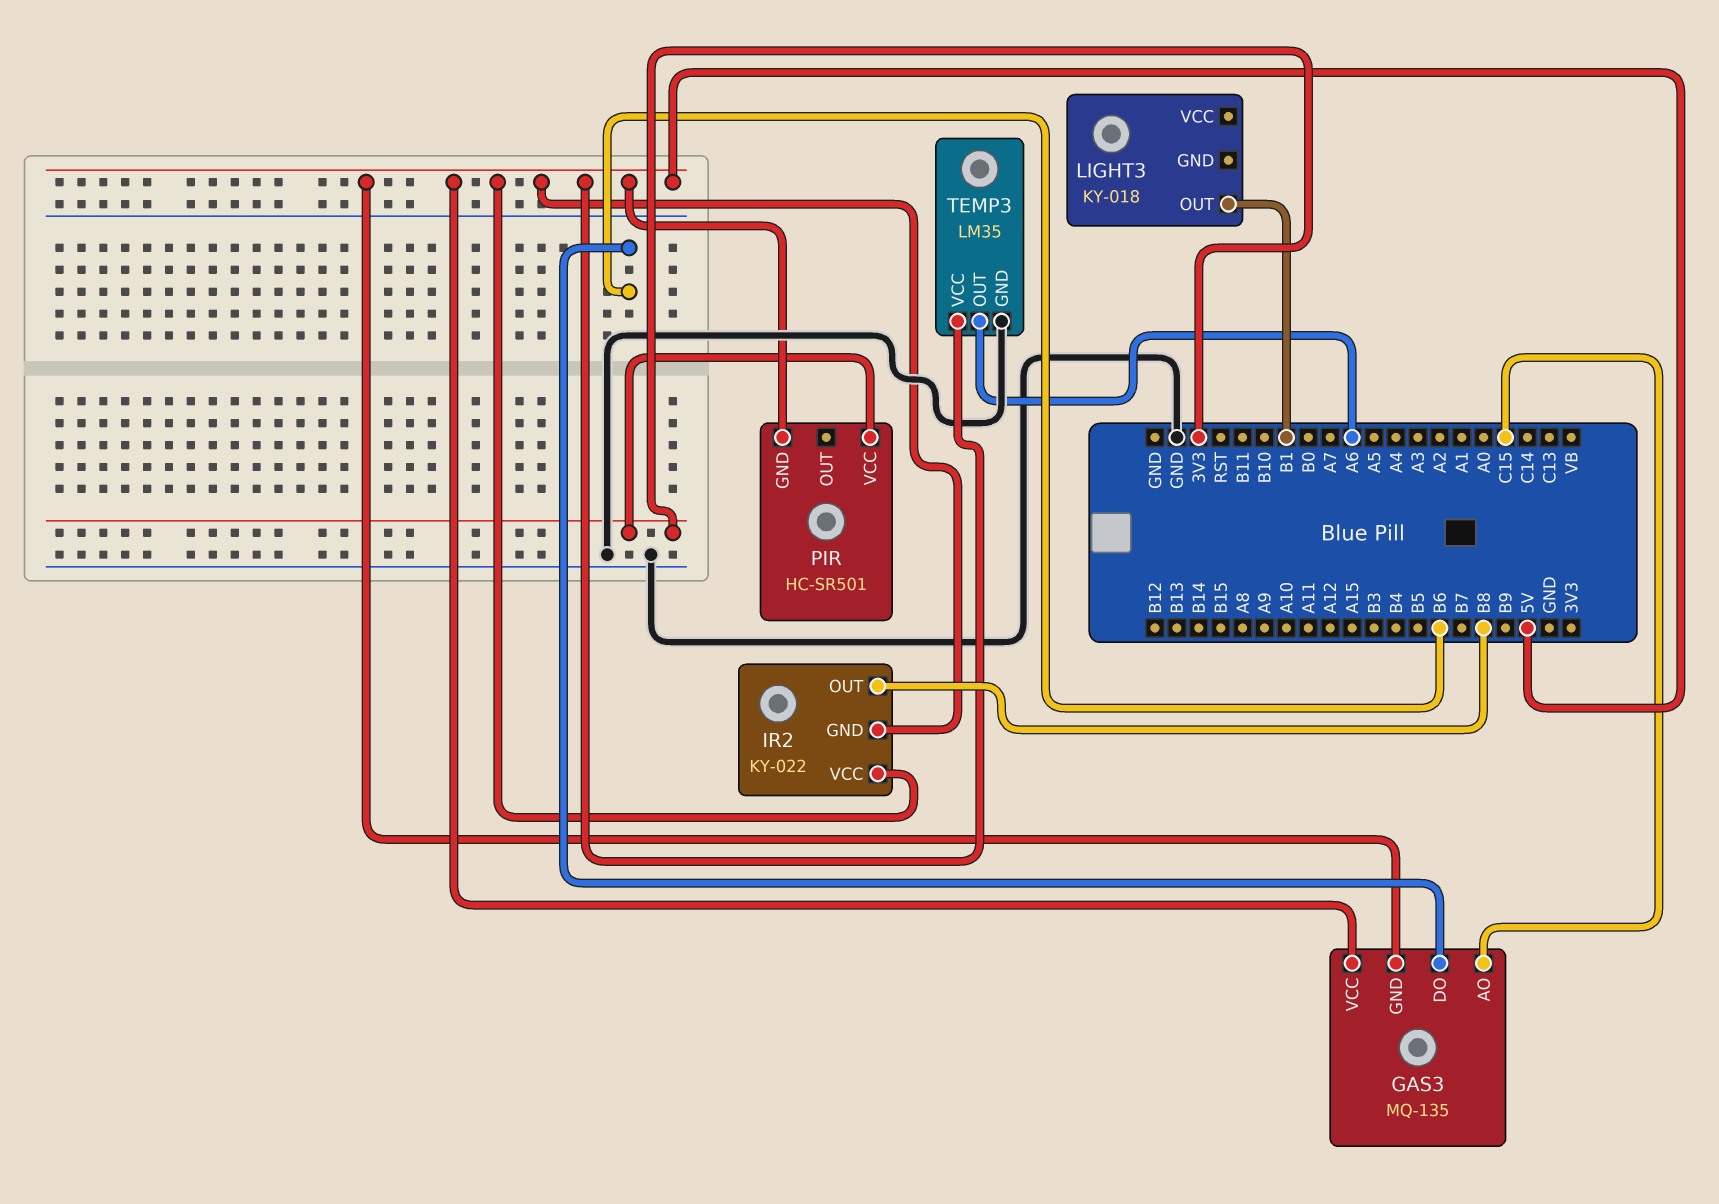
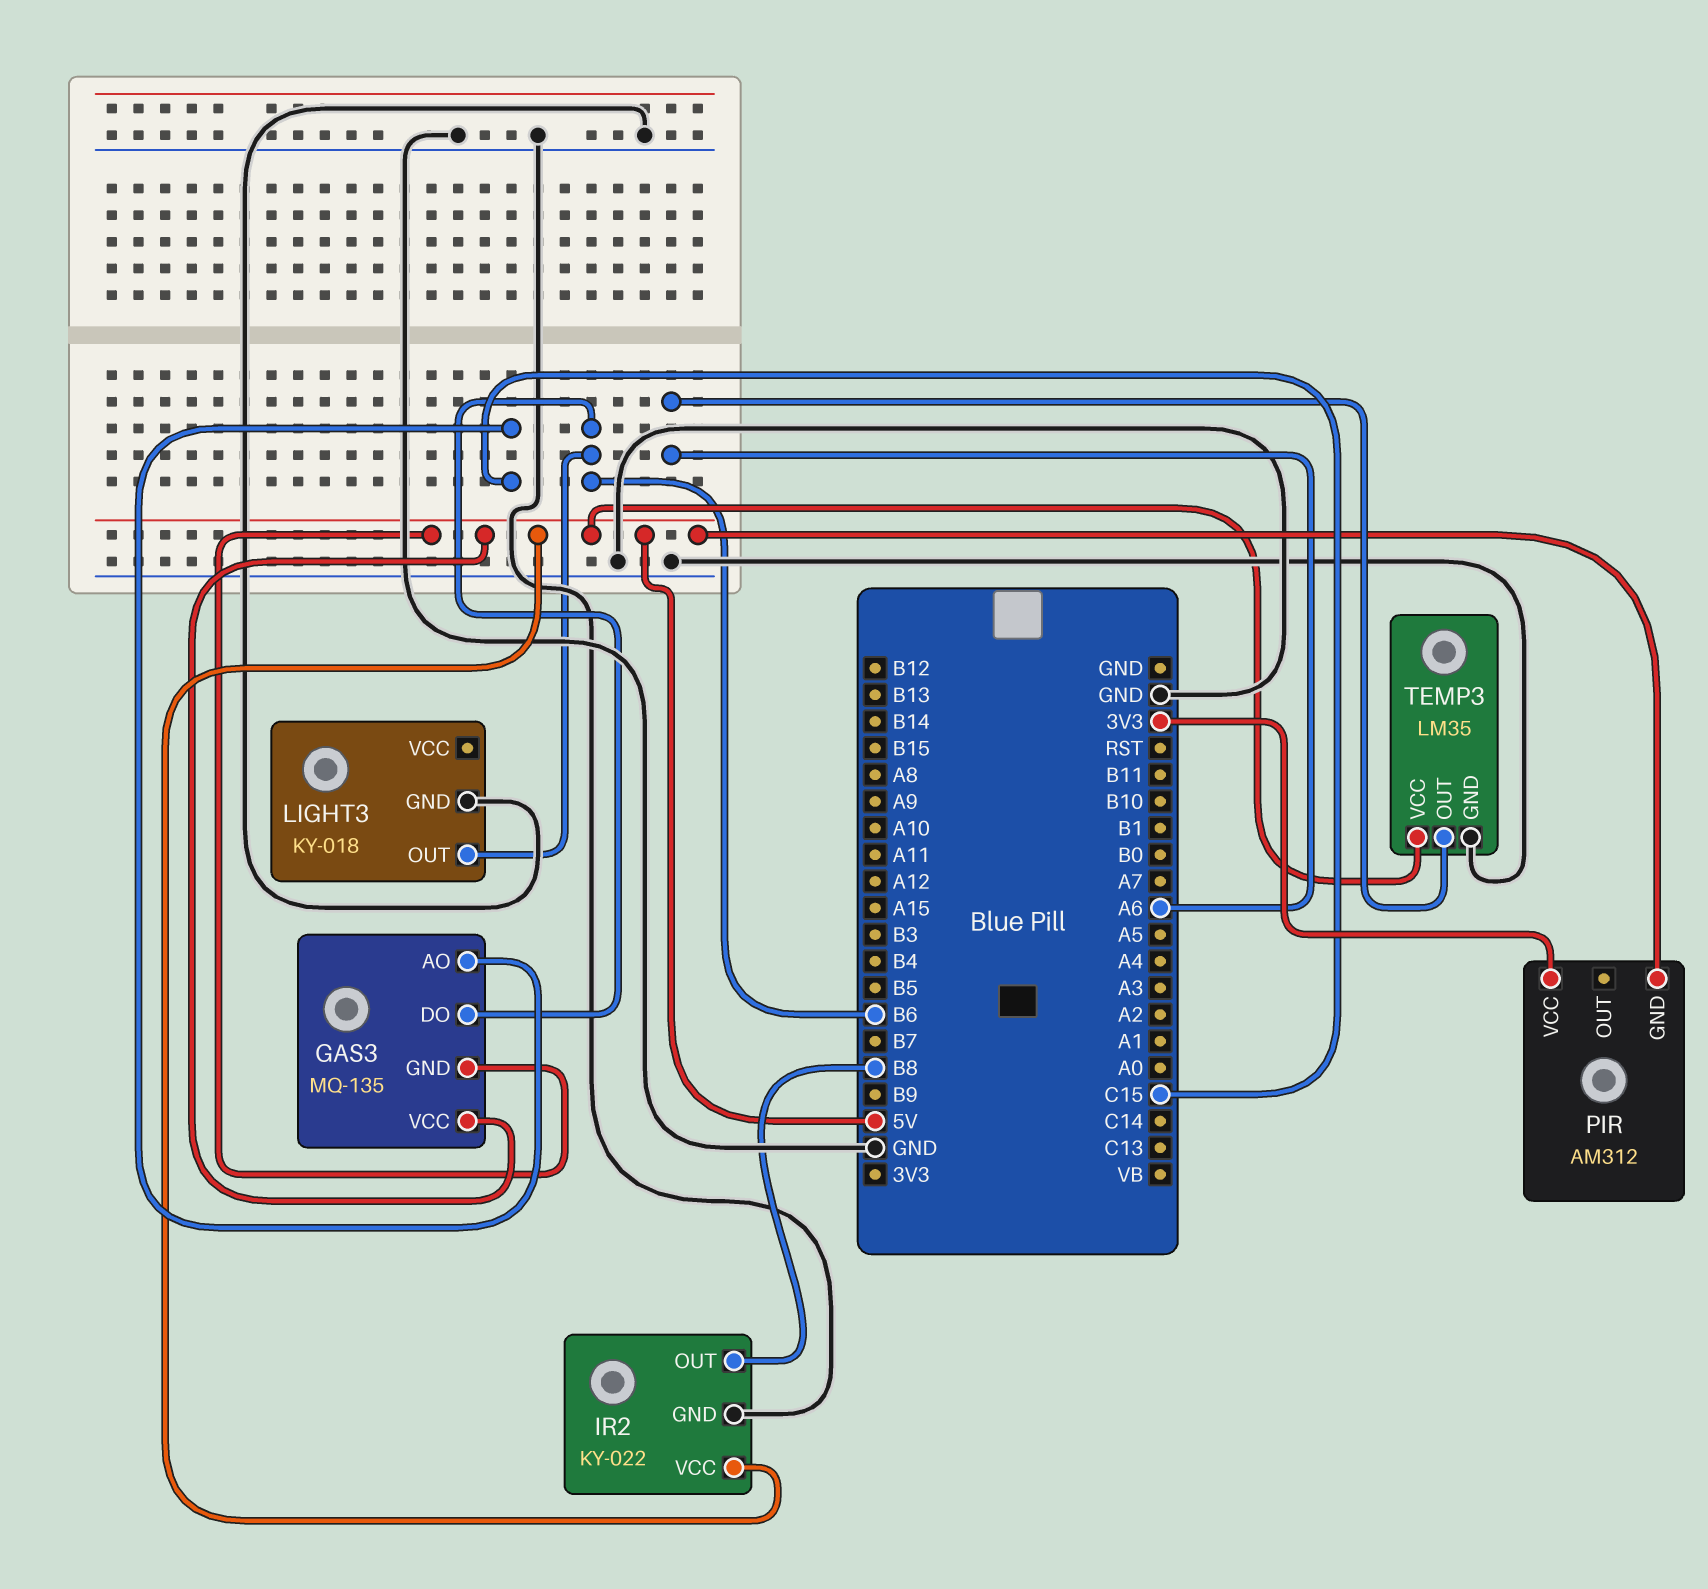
IR2 pin GND: 5V -> GND
LIGHT3 pin GND: none -> GND
LIGHT3 pin OUT: B1 -> B6
PIR: HC-SR501 -> AM312

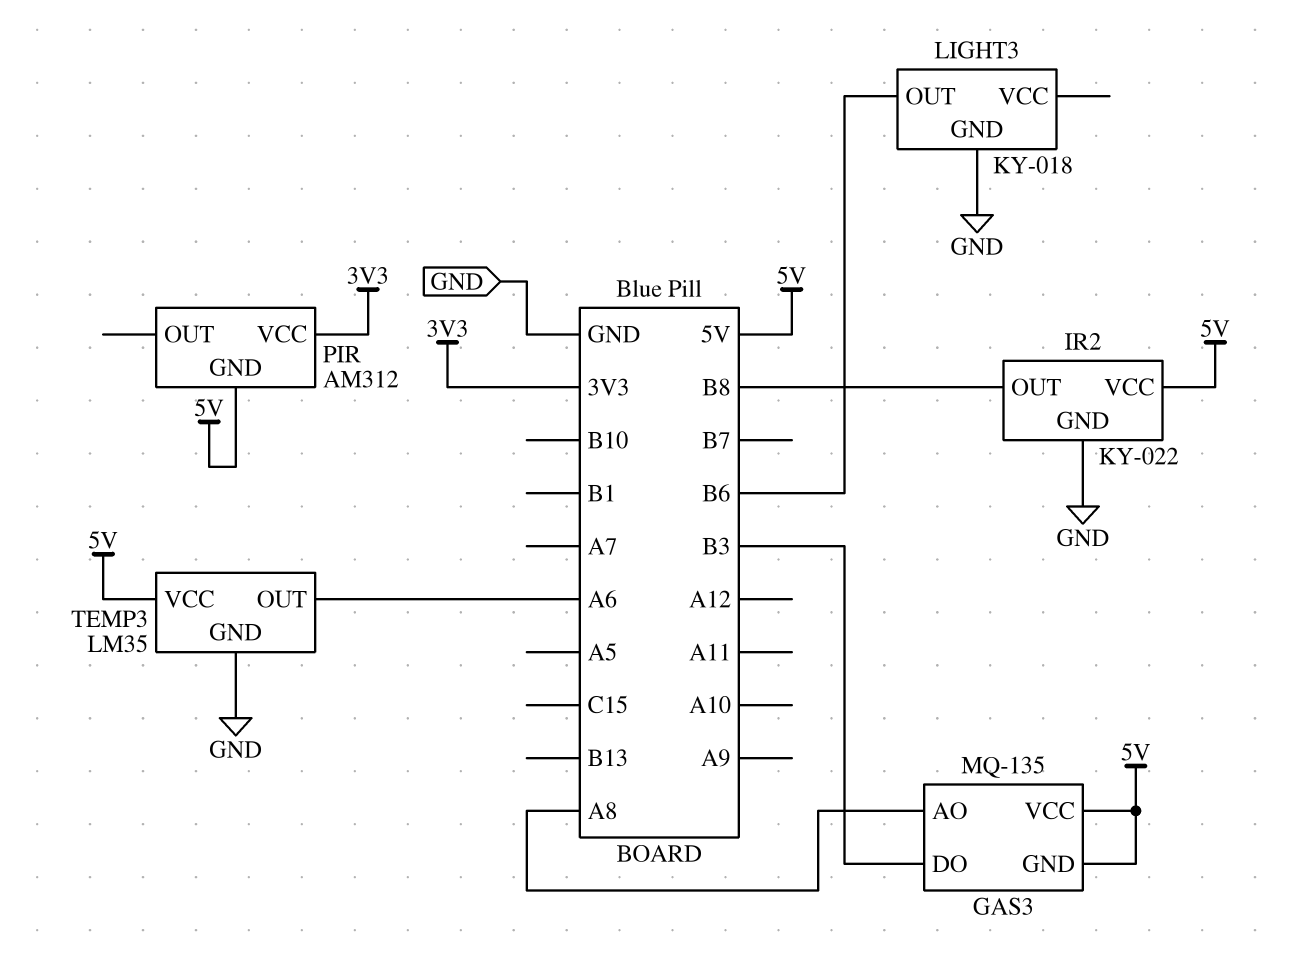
GAS3 pin AO: C15 -> A8
GAS3 pin DO: B6 -> B3

